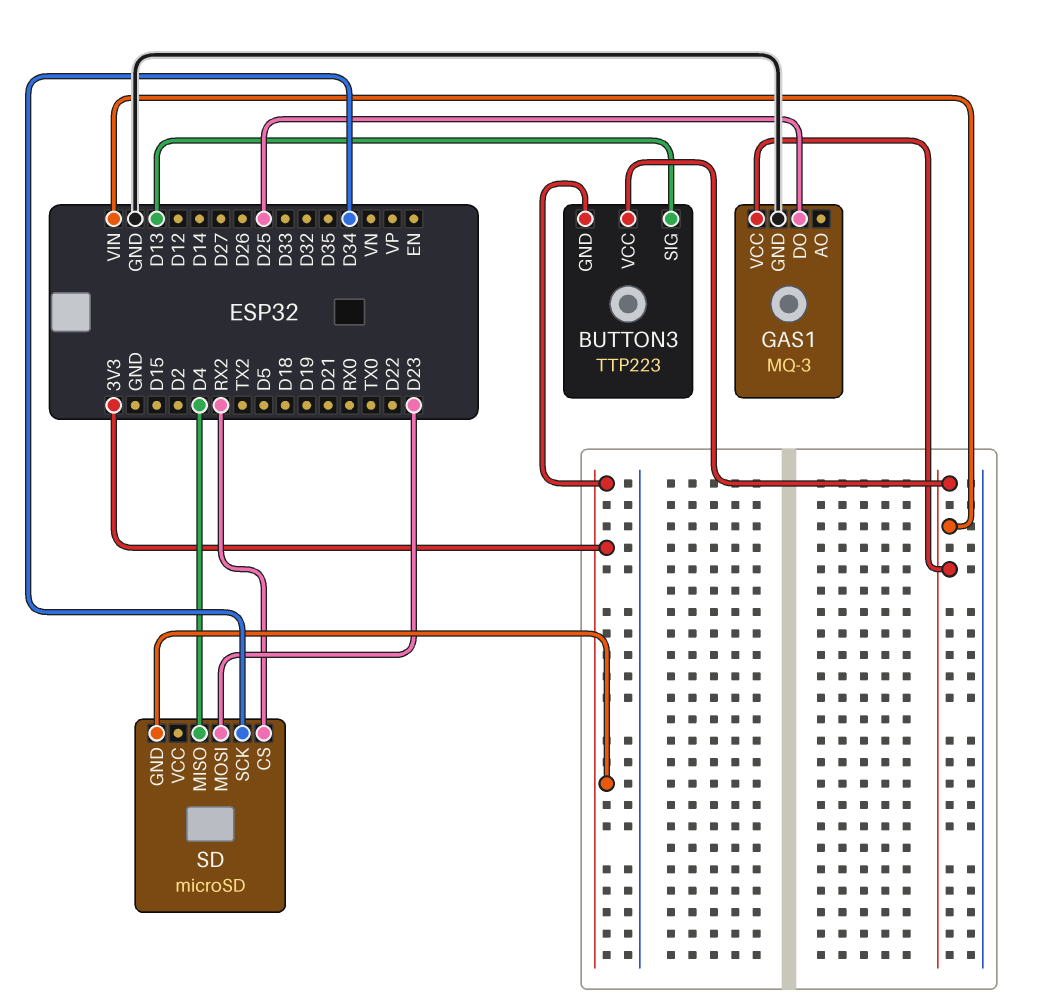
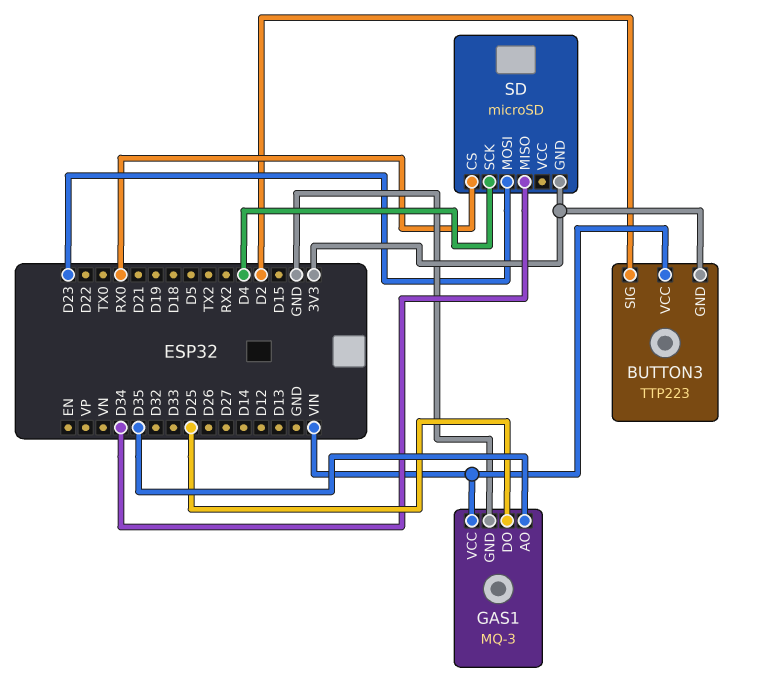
BUTTON3 pin SIG: D13 -> D2
GAS1 pin AO: none -> D35
SD pin CS: RX2 -> RX0
SD pin MISO: D4 -> D34
SD pin SCK: D34 -> D4

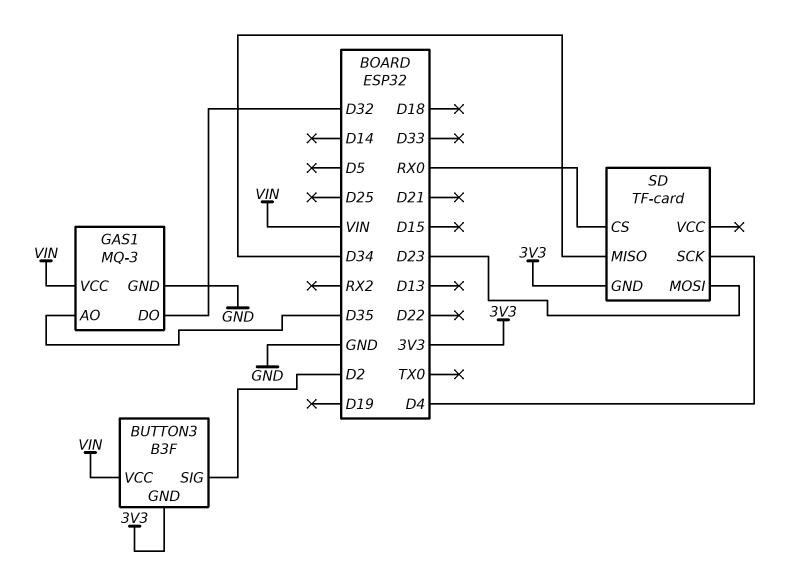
BUTTON3: TTP223 -> B3F
GAS1 pin DO: D25 -> D32
SD: microSD -> TF-card

